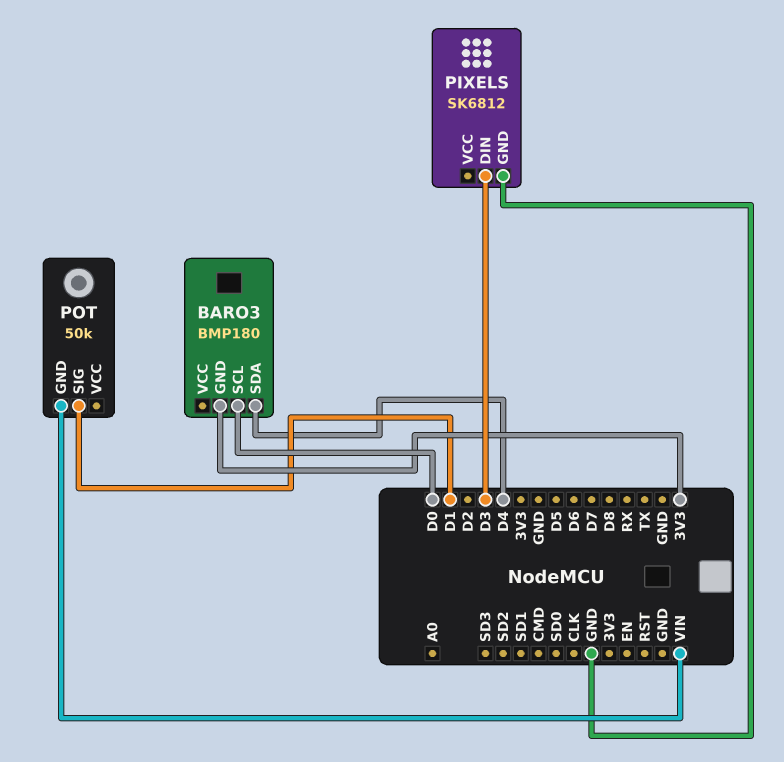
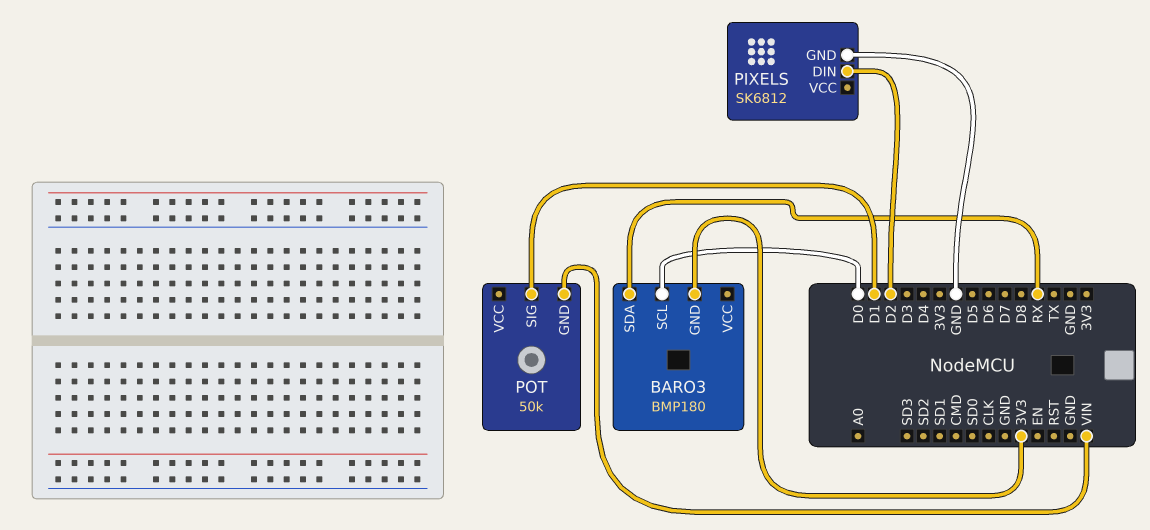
BARO3 pin SDA: D4 -> RX
PIXELS pin DIN: D3 -> D2

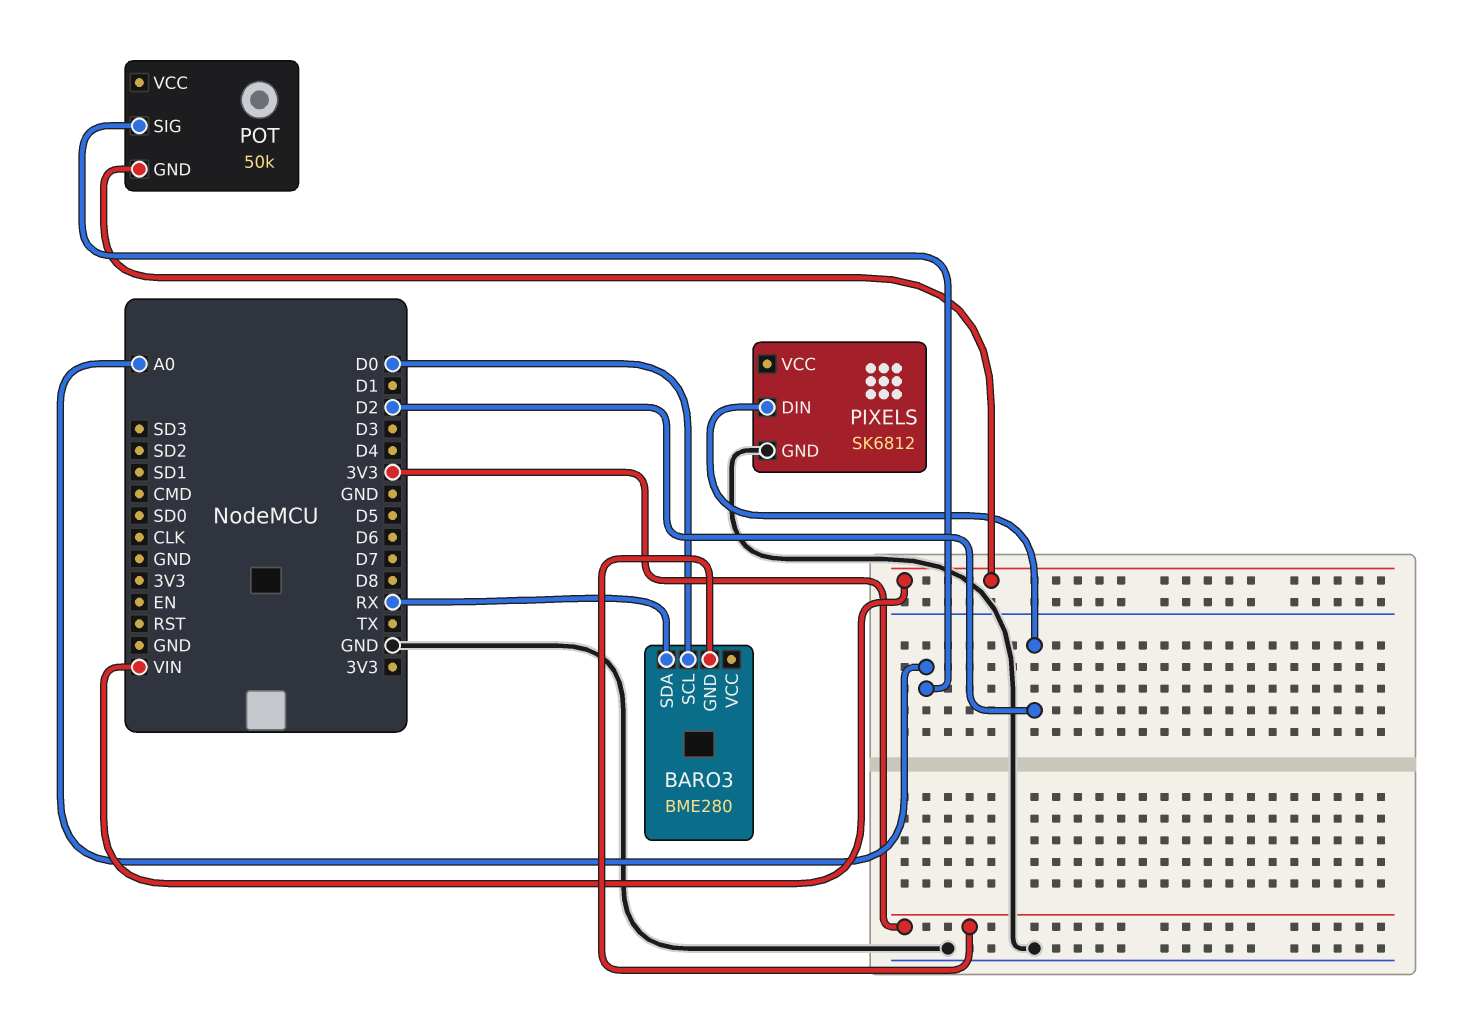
BARO3: BMP180 -> BME280
POT pin SIG: D1 -> A0

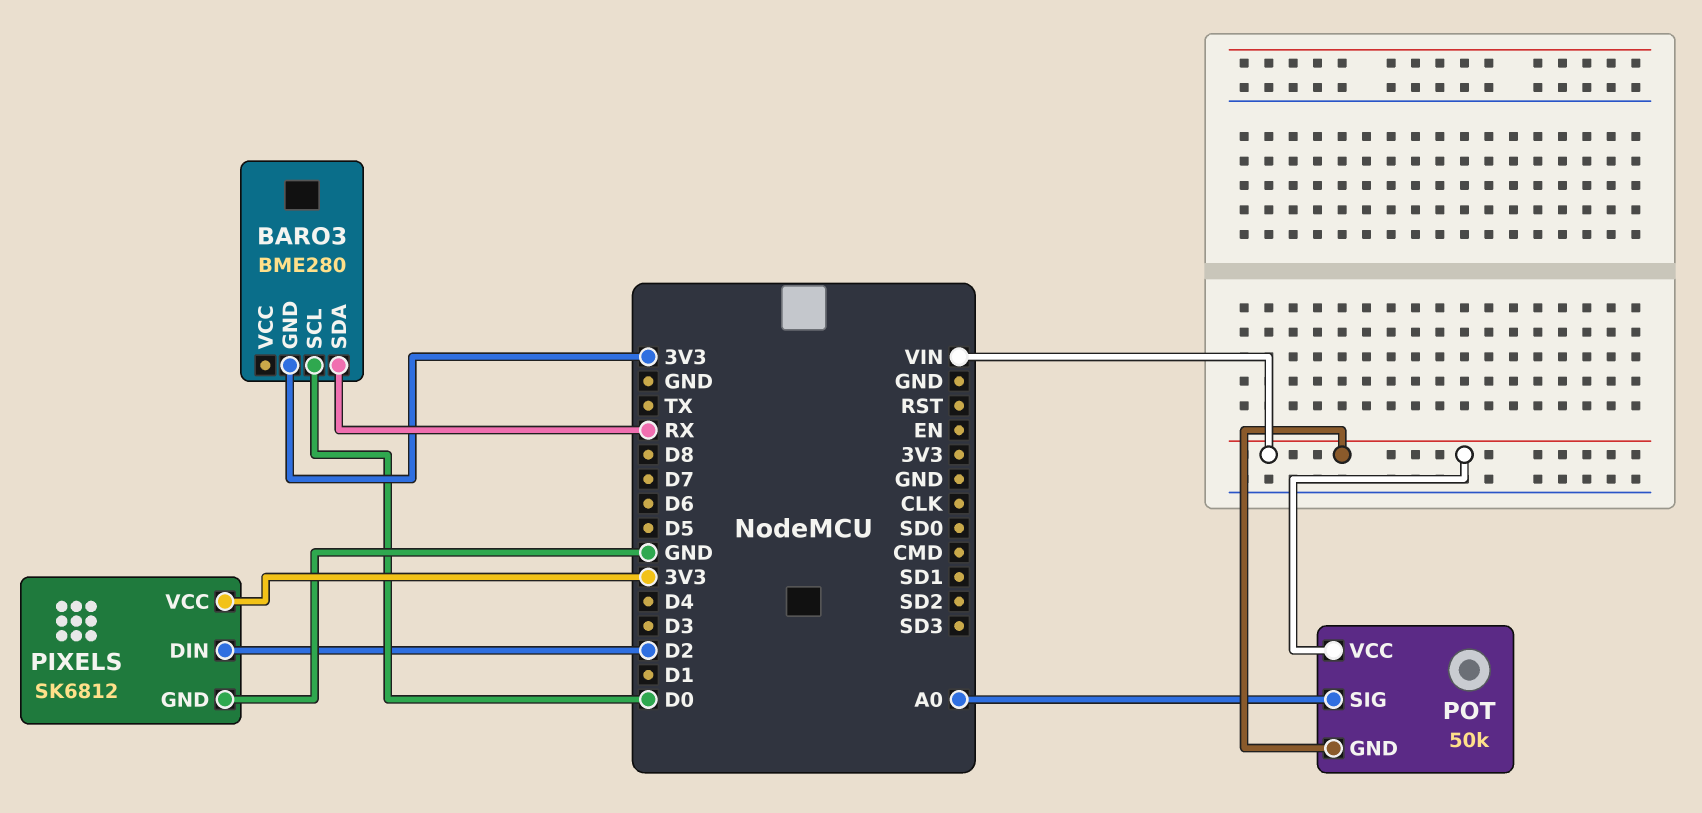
PIXELS pin VCC: none -> 3V3
POT pin VCC: none -> VIN

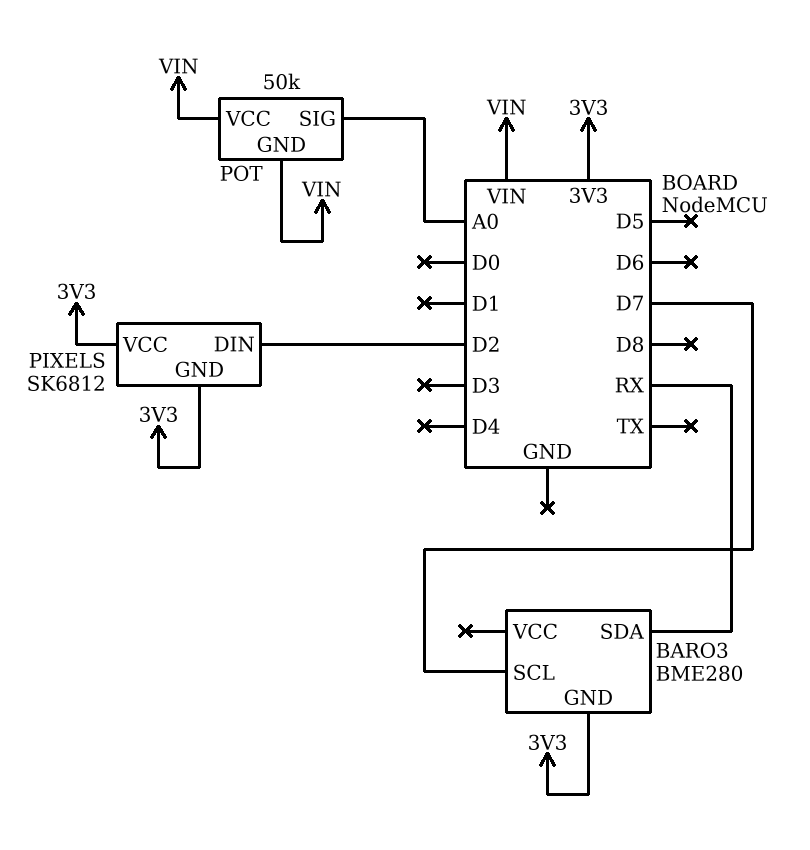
BARO3 pin SCL: D0 -> D7
PIXELS pin GND: GND -> 3V3

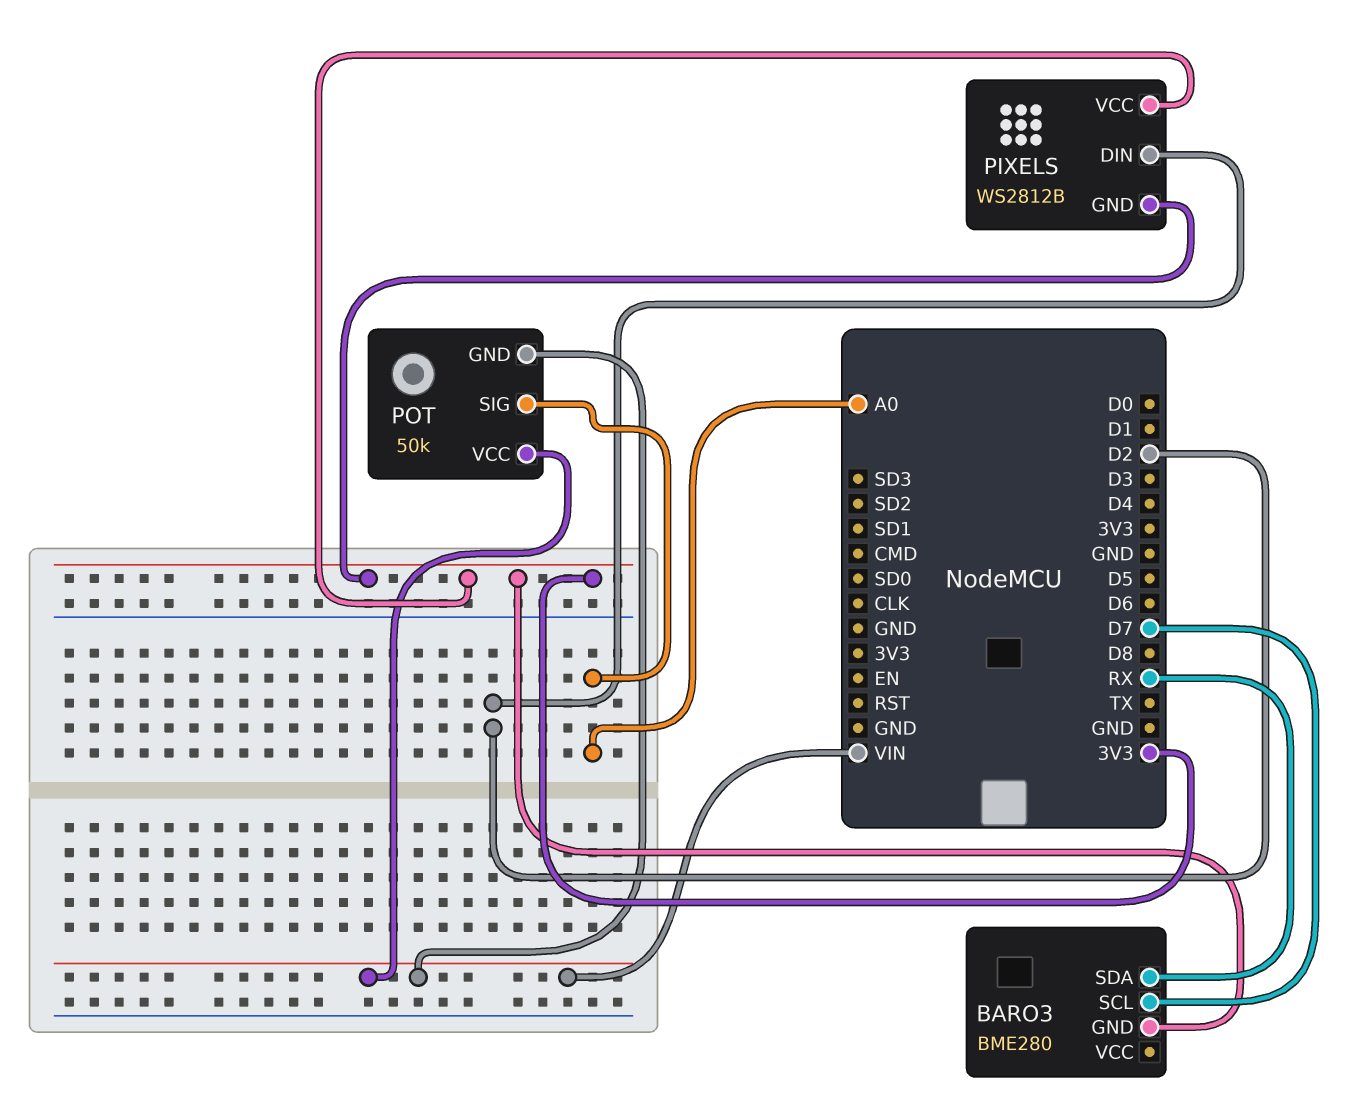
PIXELS: SK6812 -> WS2812B

